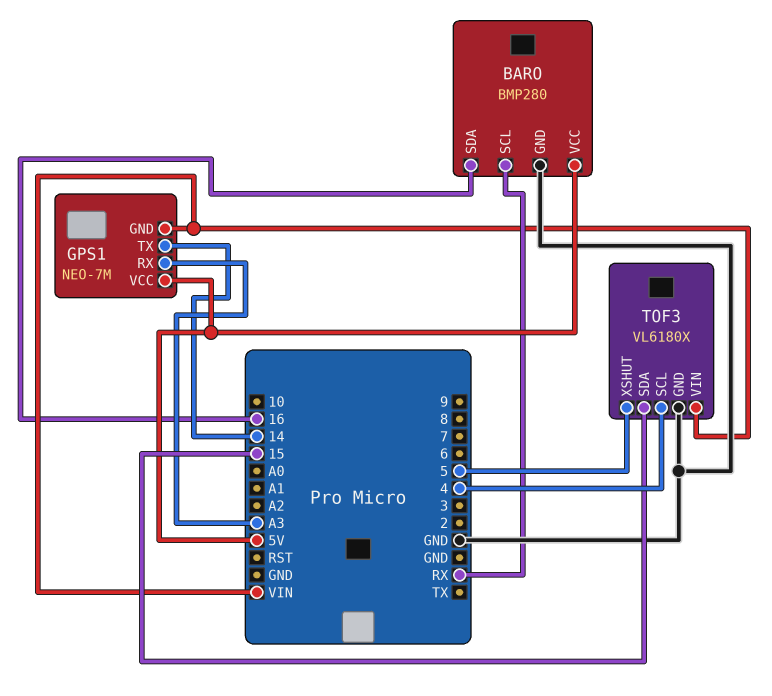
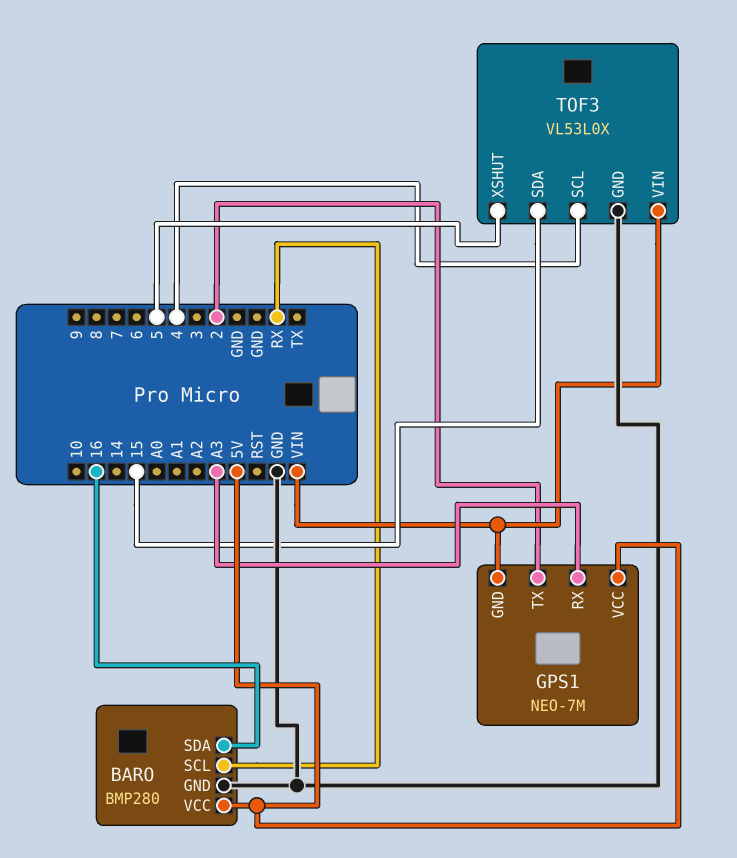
GPS1 pin TX: 14 -> 2
TOF3: VL6180X -> VL53L0X

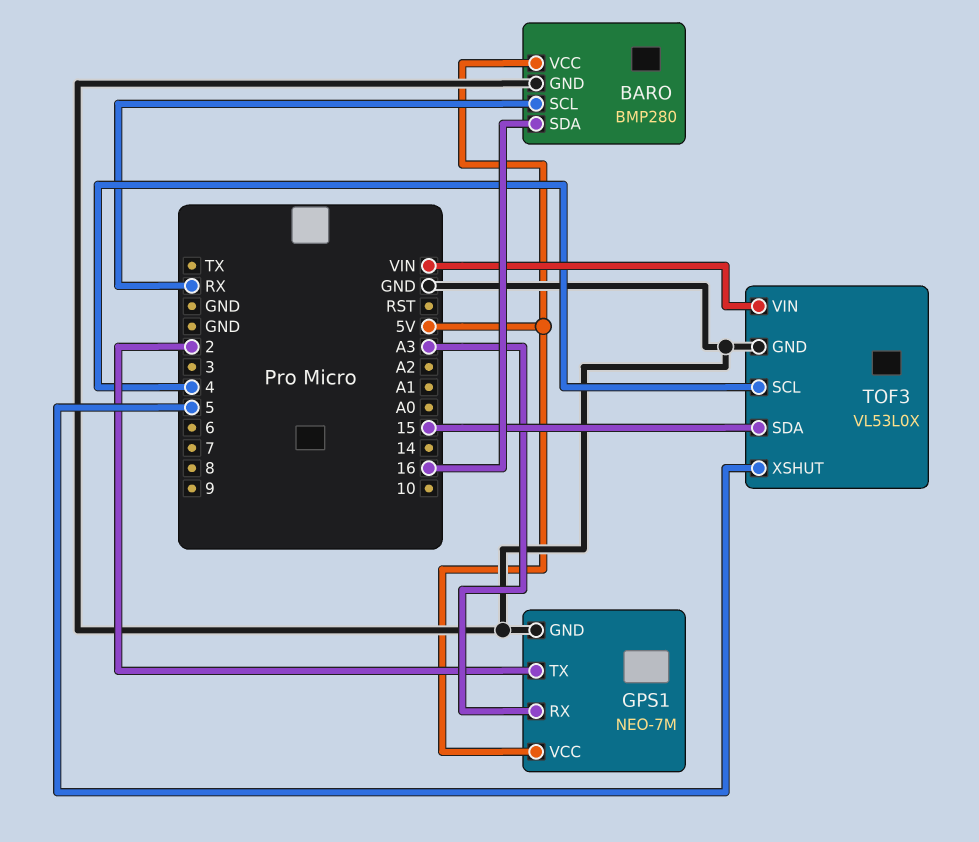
GPS1 pin GND: VIN -> GND

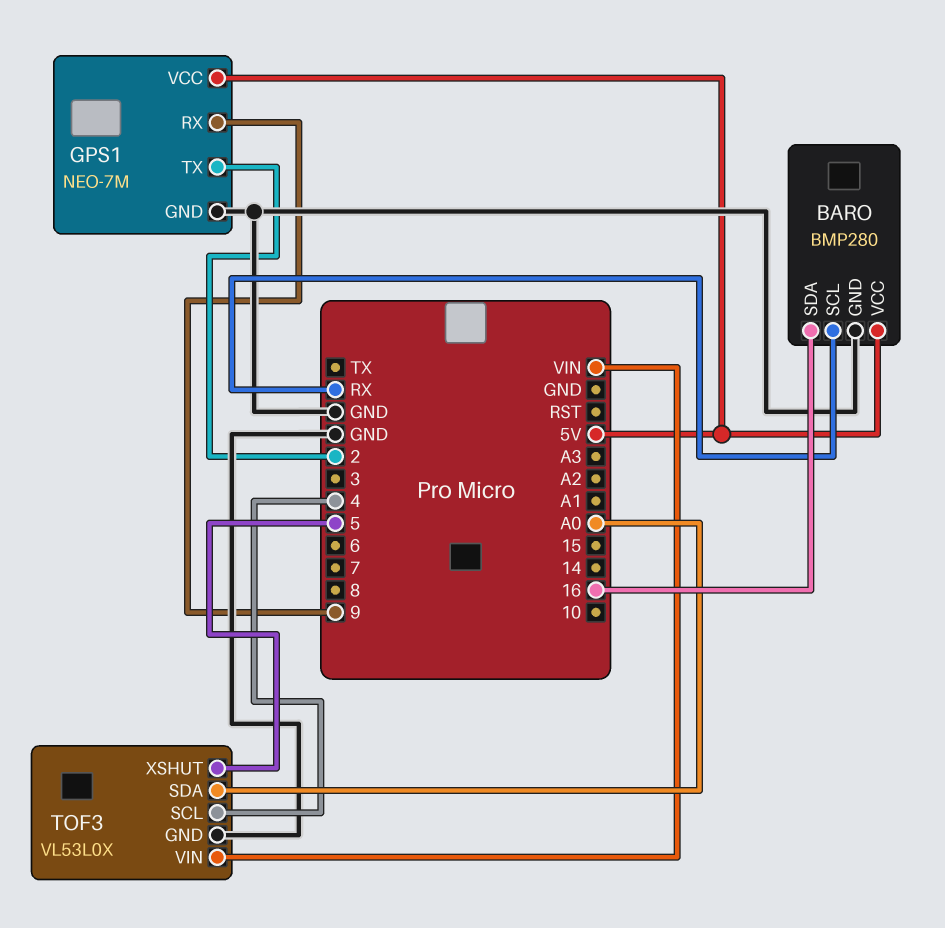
GPS1 pin RX: A3 -> 9
TOF3 pin SDA: 15 -> A0

